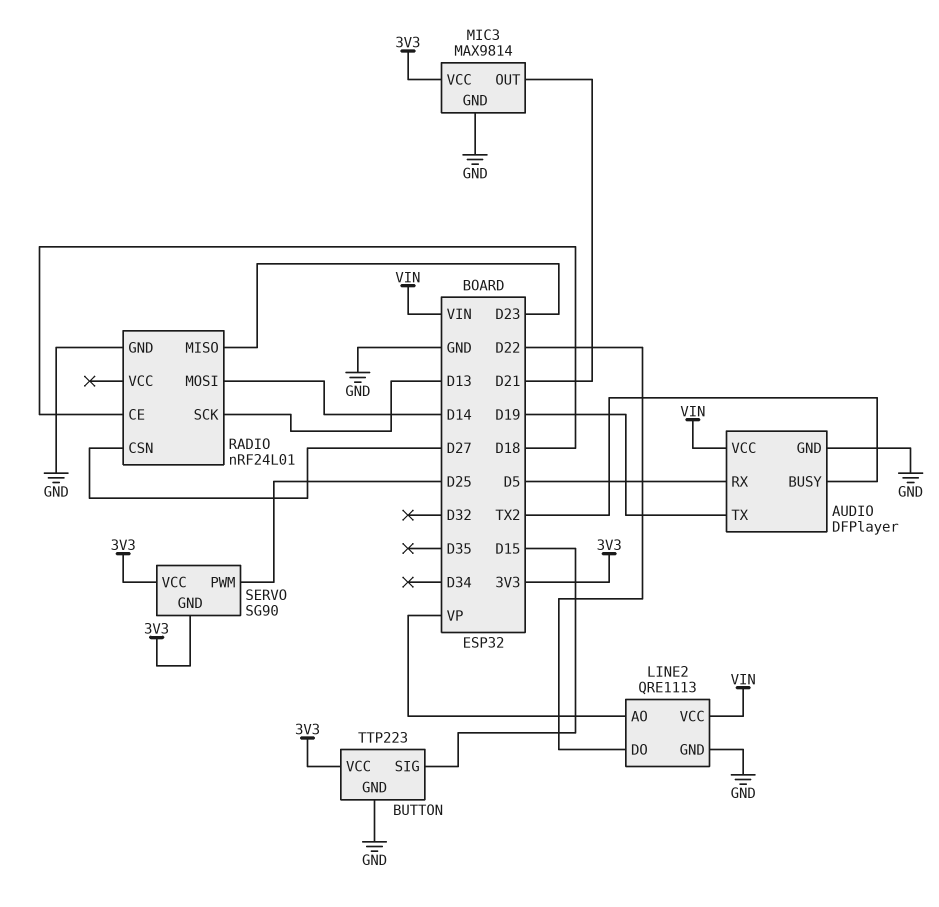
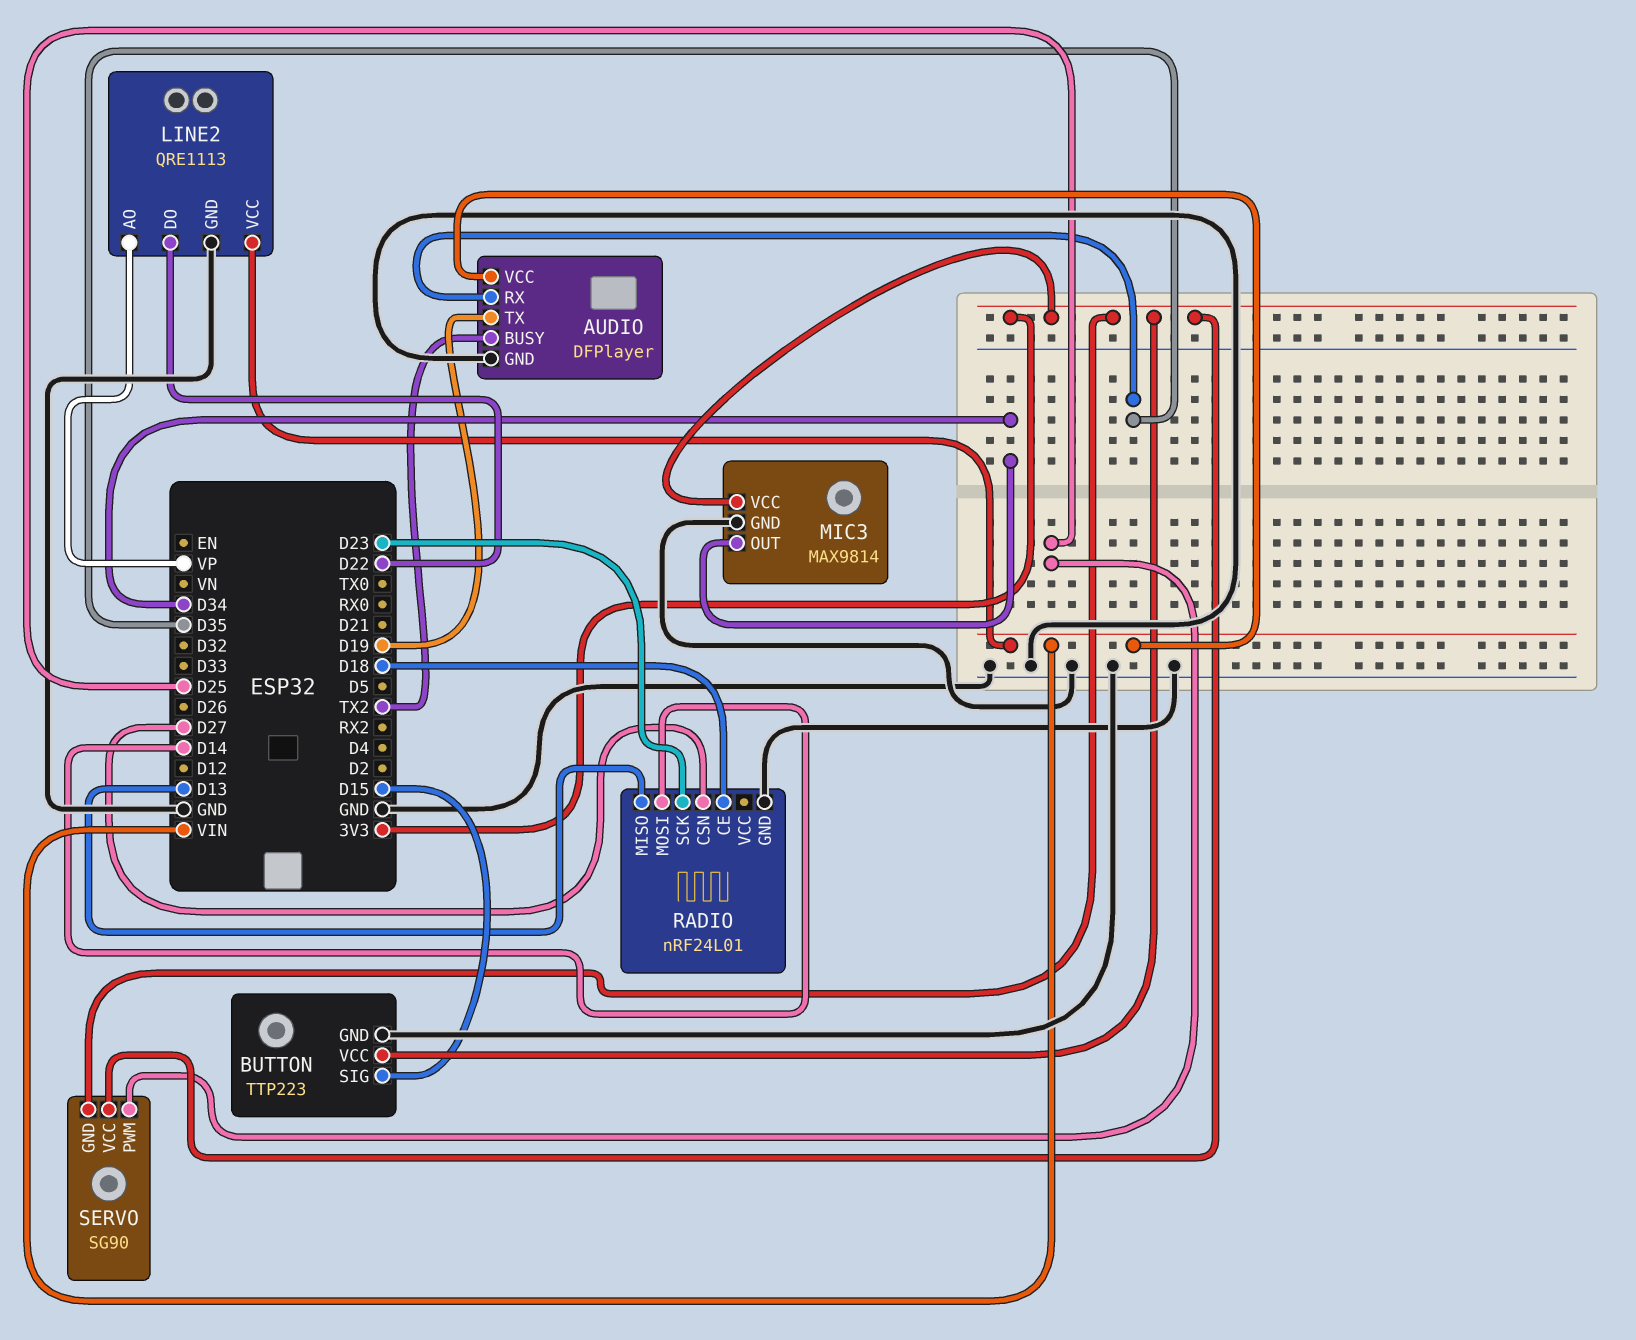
AUDIO pin RX: D5 -> D35
MIC3 pin OUT: D21 -> D34
RADIO pin MISO: D23 -> D13
RADIO pin SCK: D13 -> D23

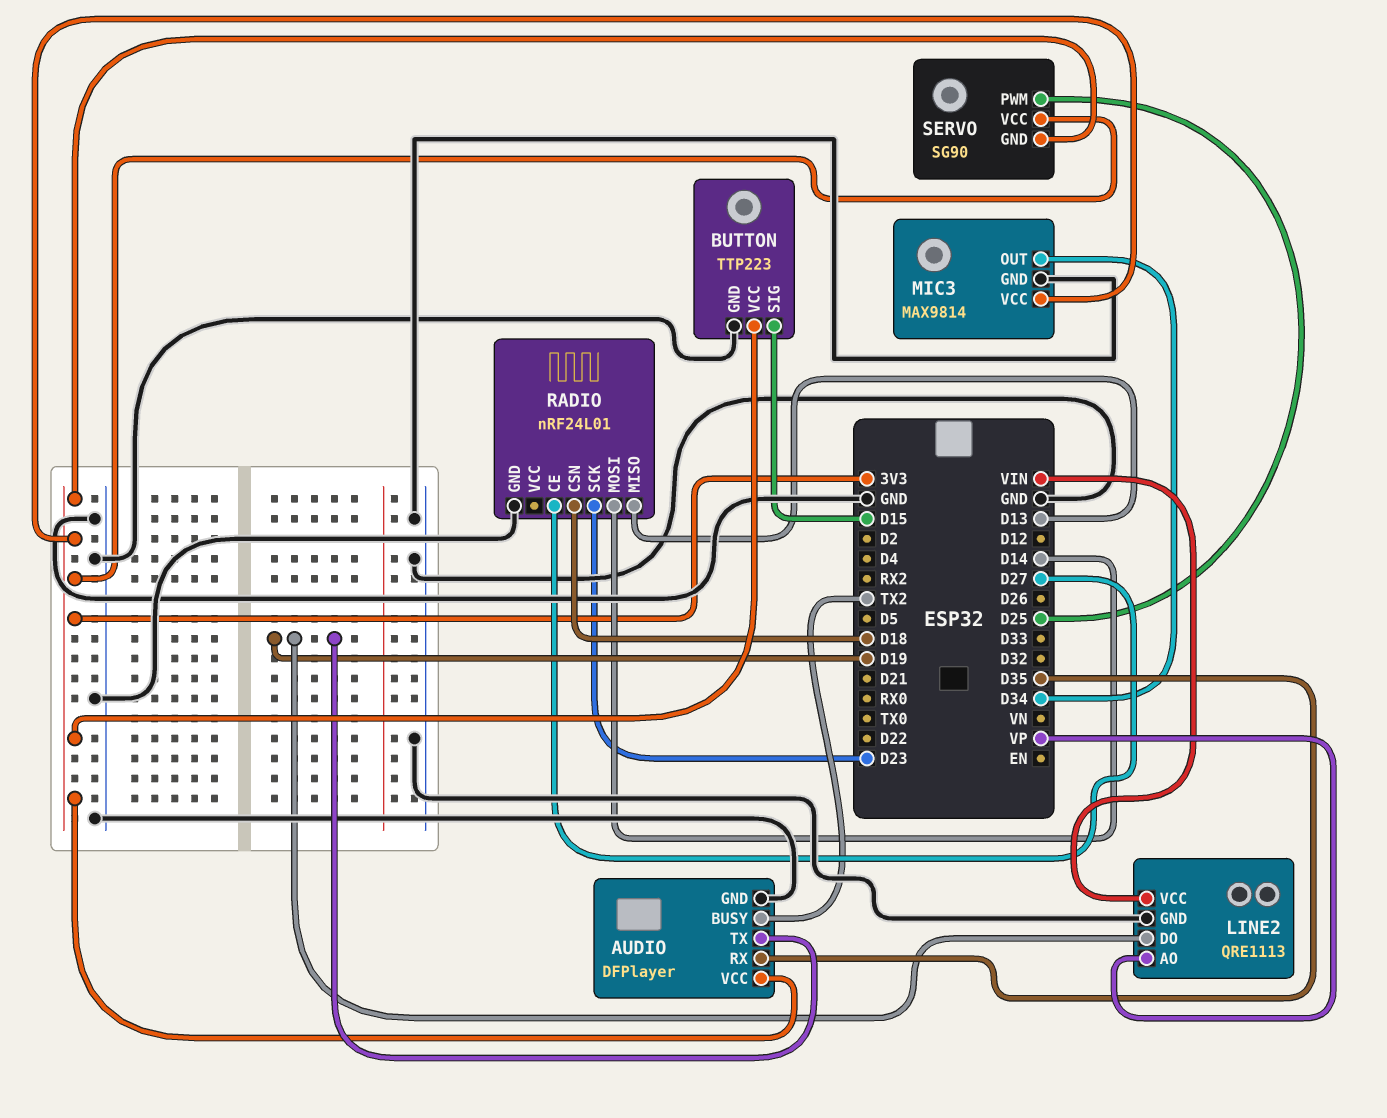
AUDIO pin VCC: VIN -> 3V3
LINE2 pin DO: D22 -> D19
RADIO pin CE: D18 -> D27
RADIO pin CSN: D27 -> D18

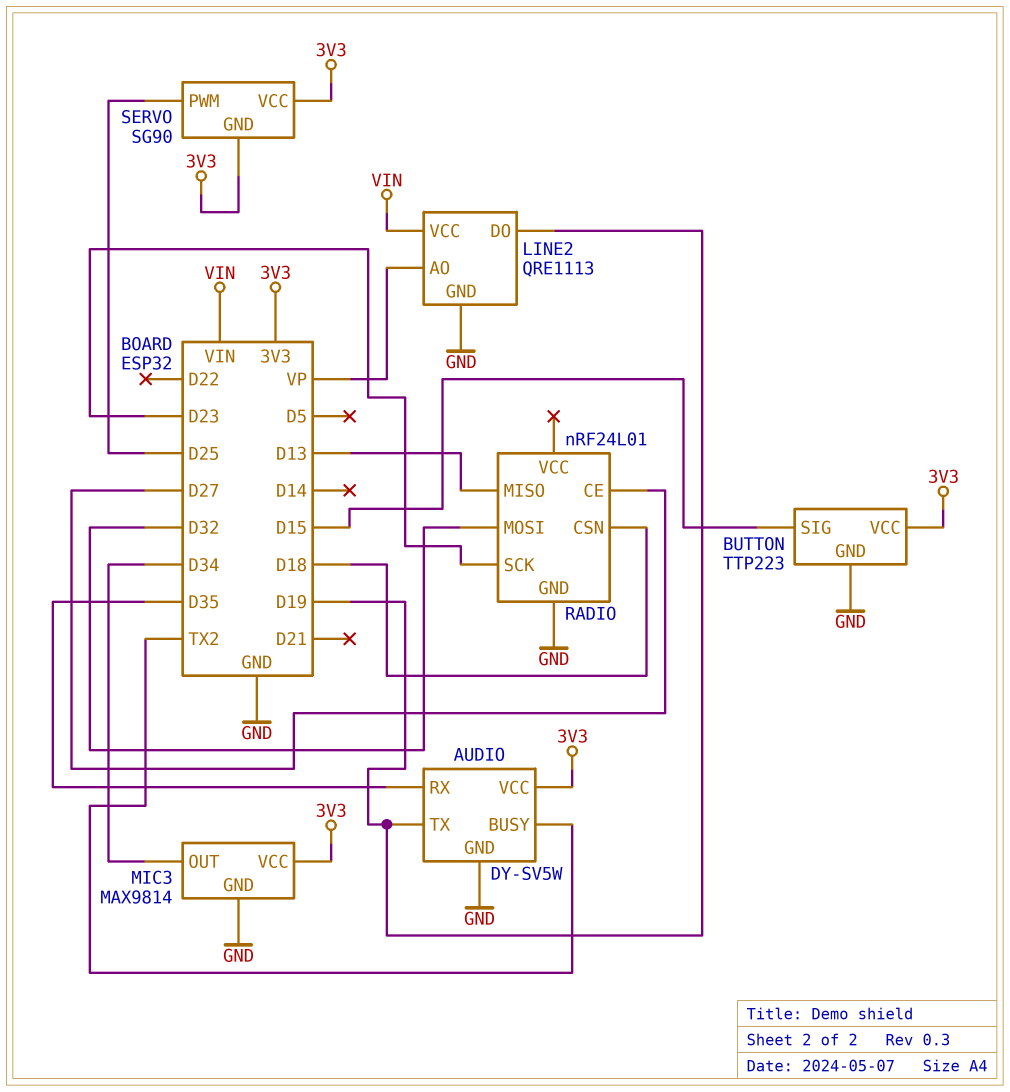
AUDIO: DFPlayer -> DY-SV5W
RADIO pin MOSI: D14 -> D32

